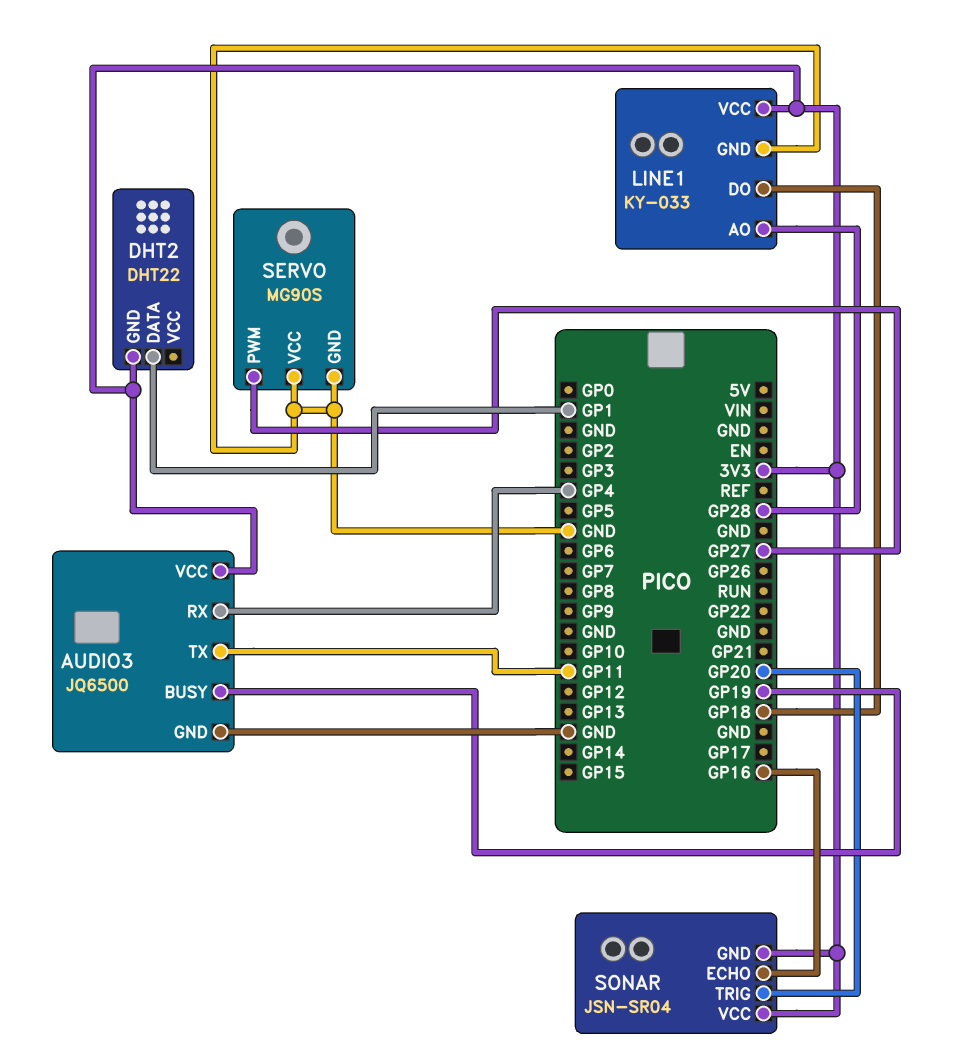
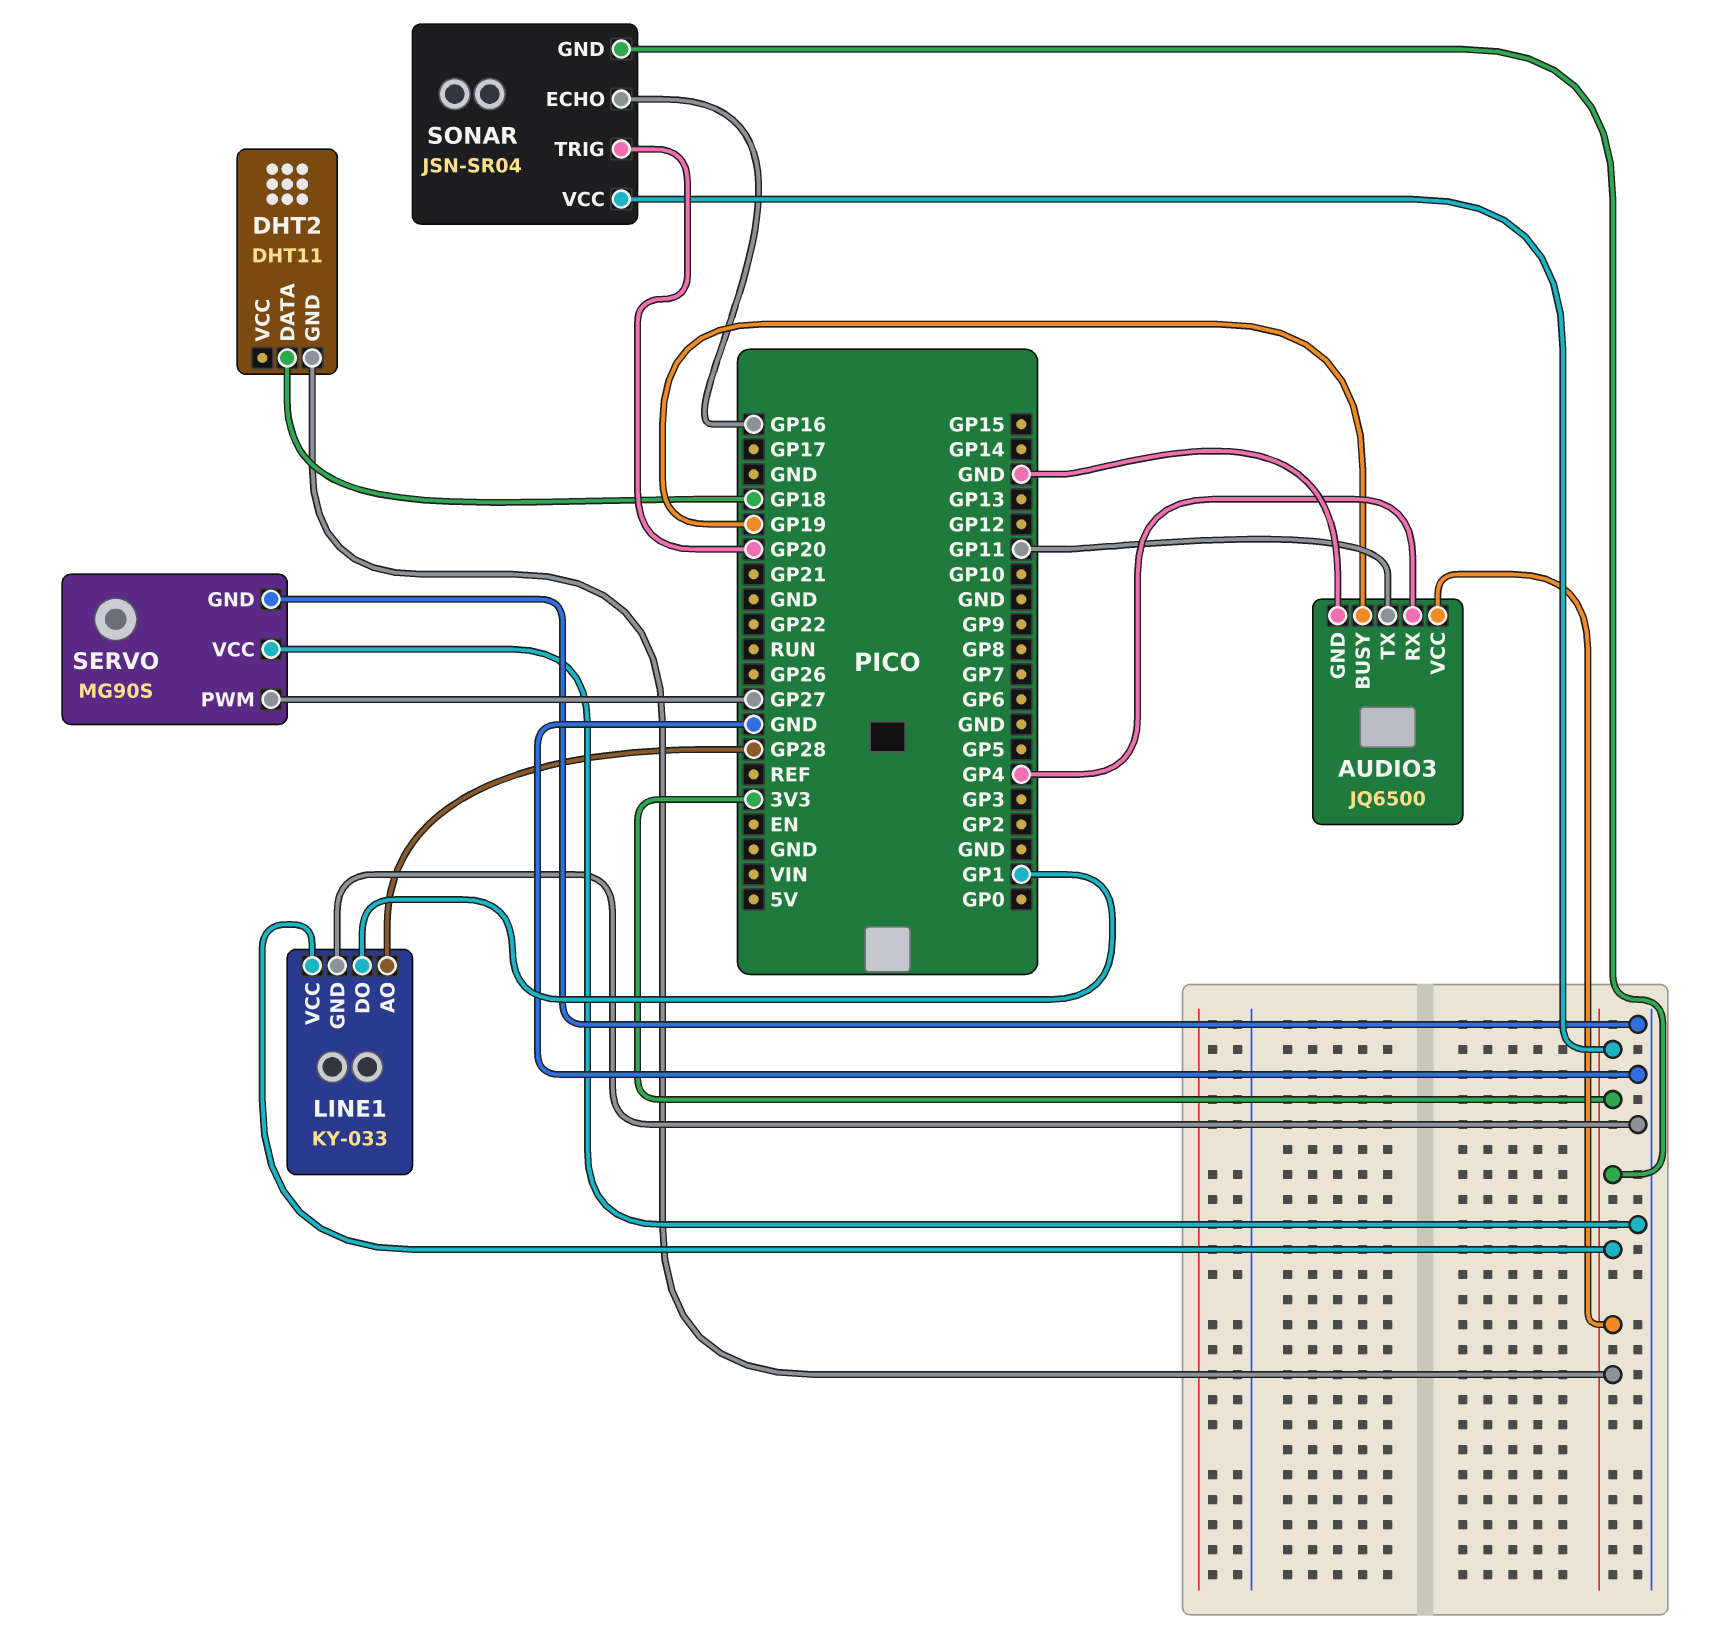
DHT2: DHT22 -> DHT11
DHT2 pin DATA: GP1 -> GP18
LINE1 pin DO: GP18 -> GP1

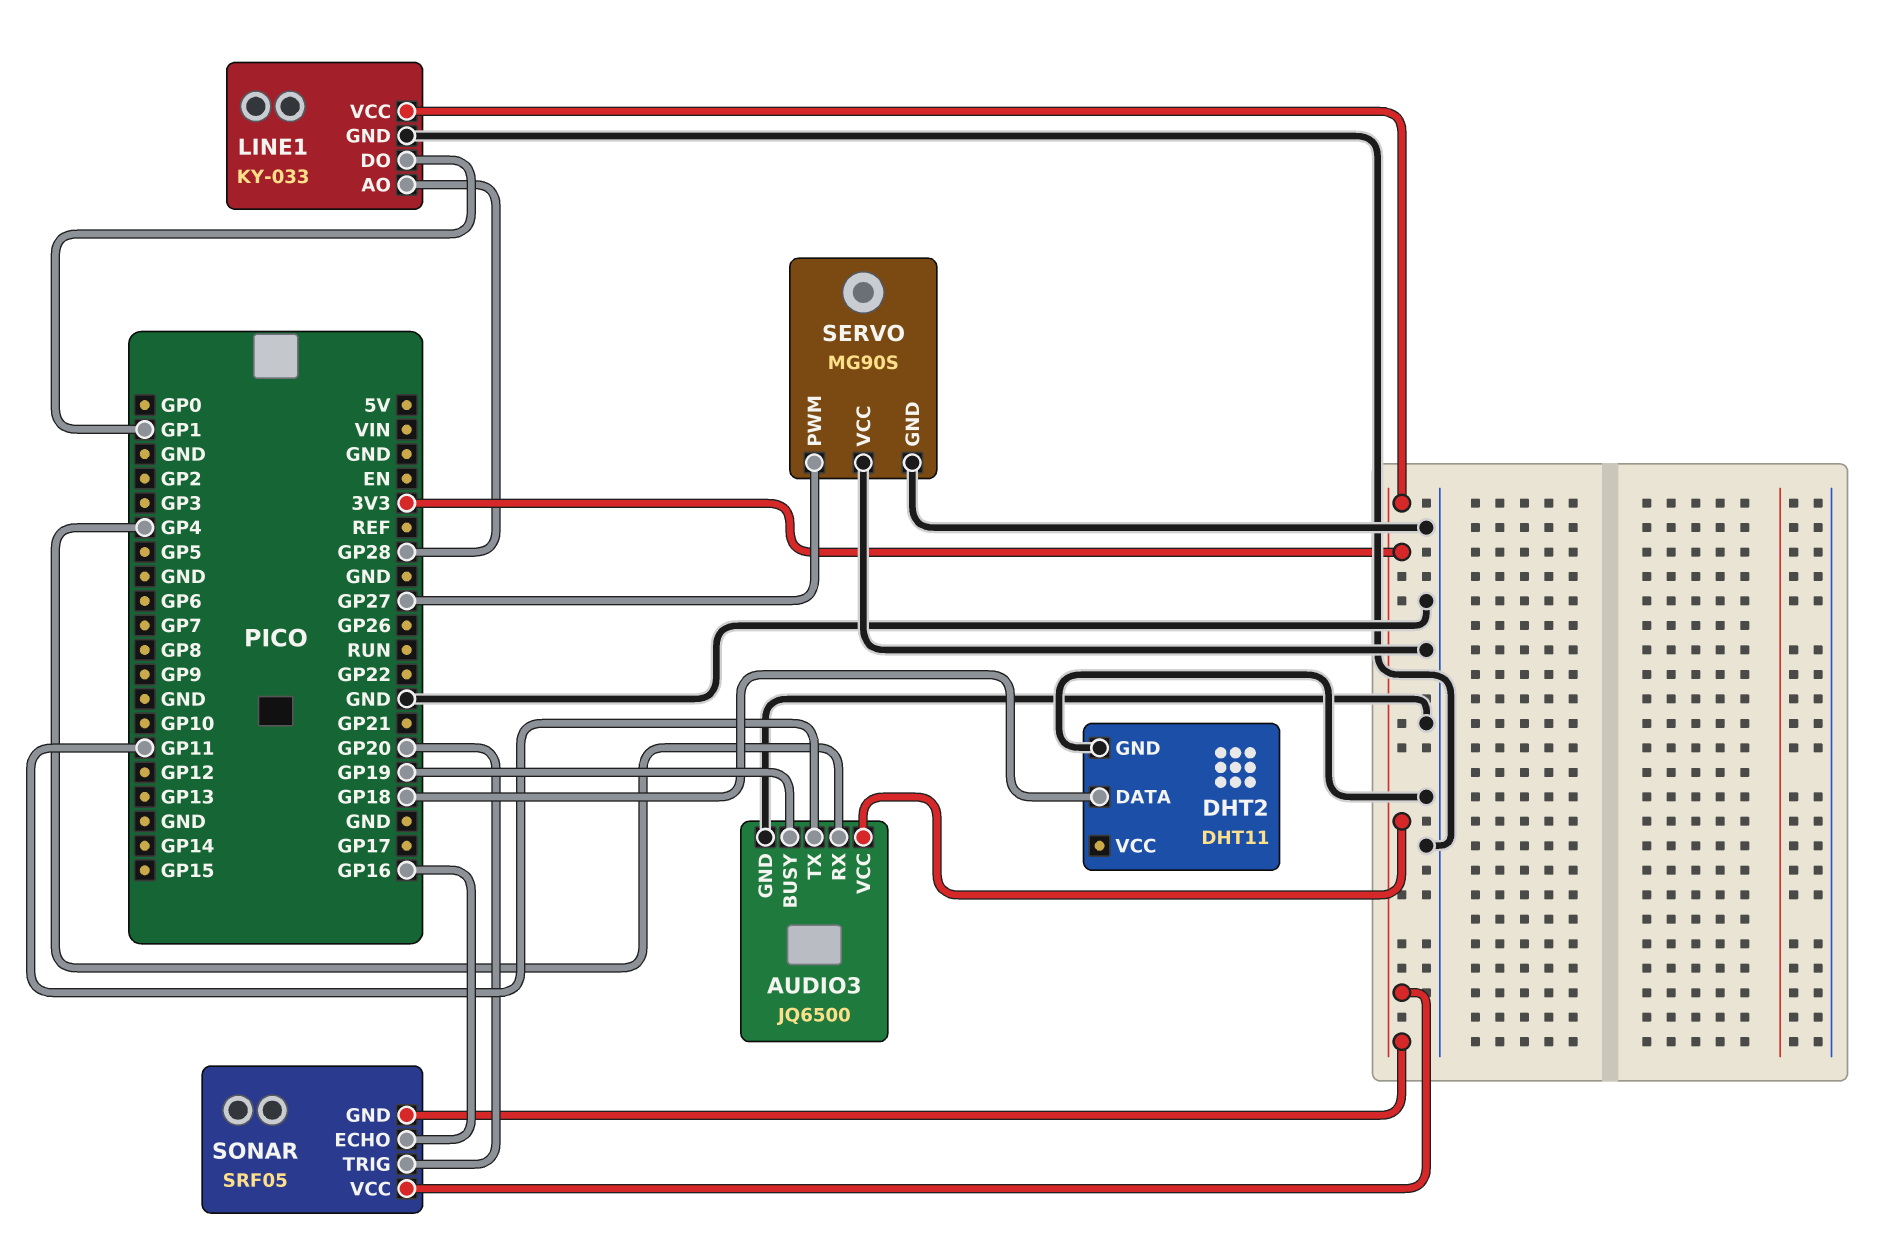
DHT2 pin GND: 3V3 -> GND
SONAR: JSN-SR04 -> SRF05

